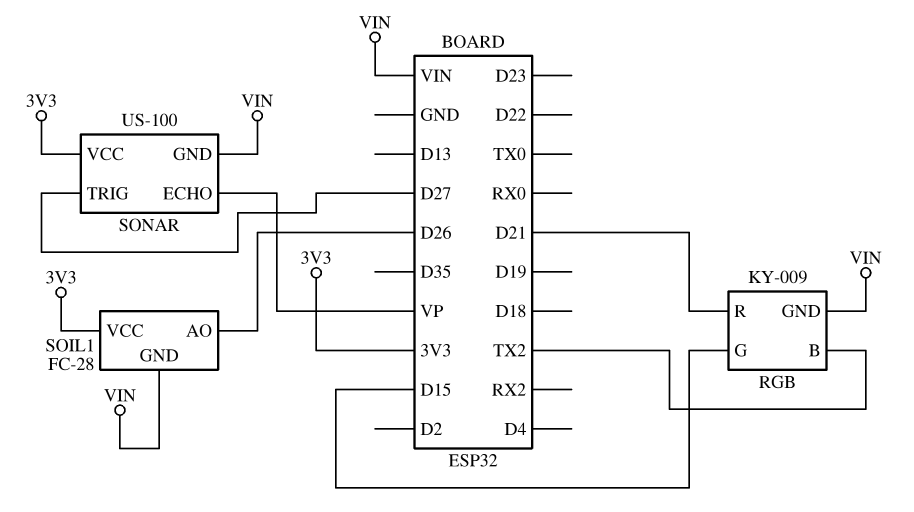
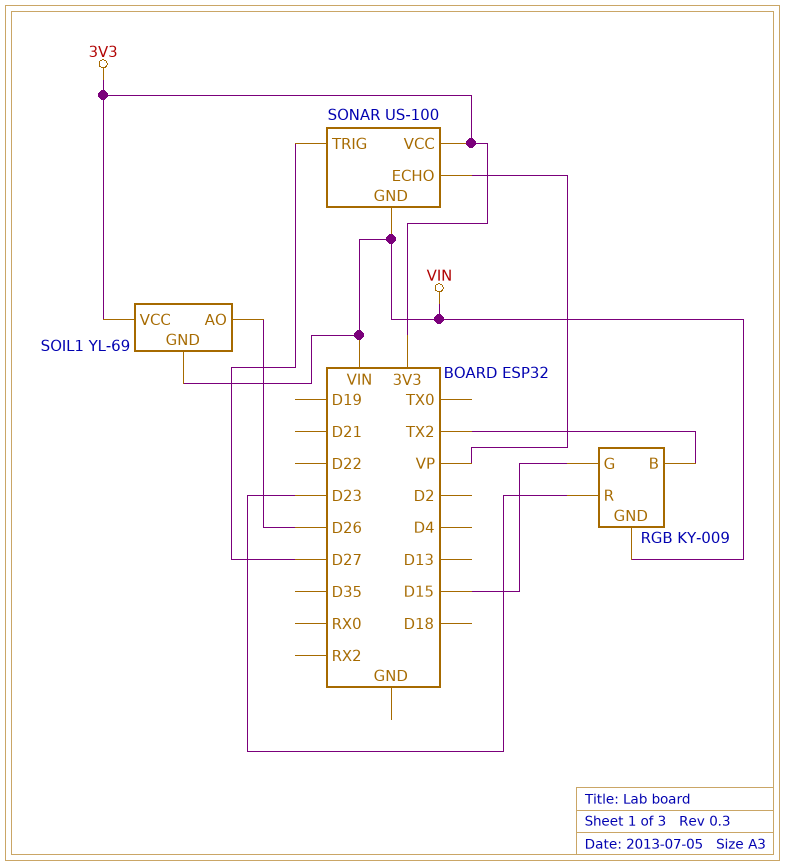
RGB pin R: D21 -> D23
SOIL1: FC-28 -> YL-69

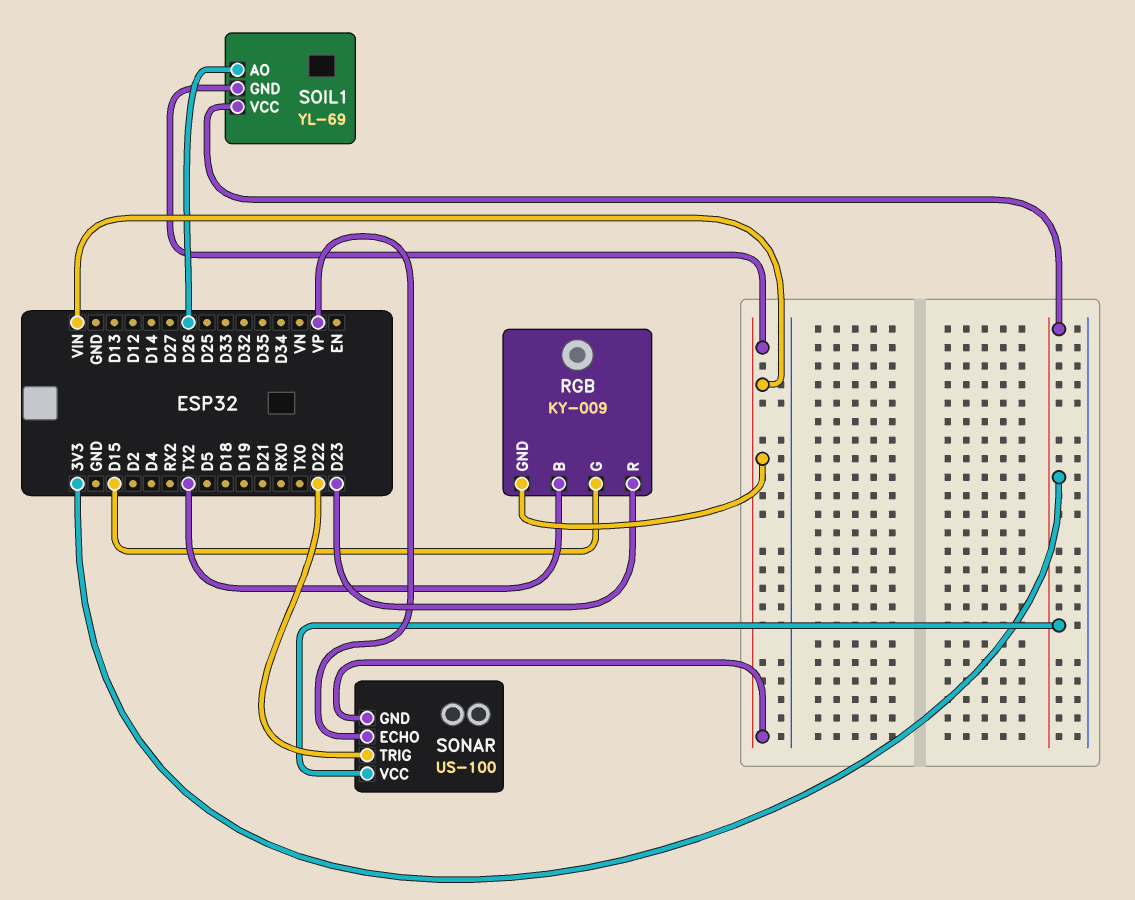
SONAR pin TRIG: D27 -> D22

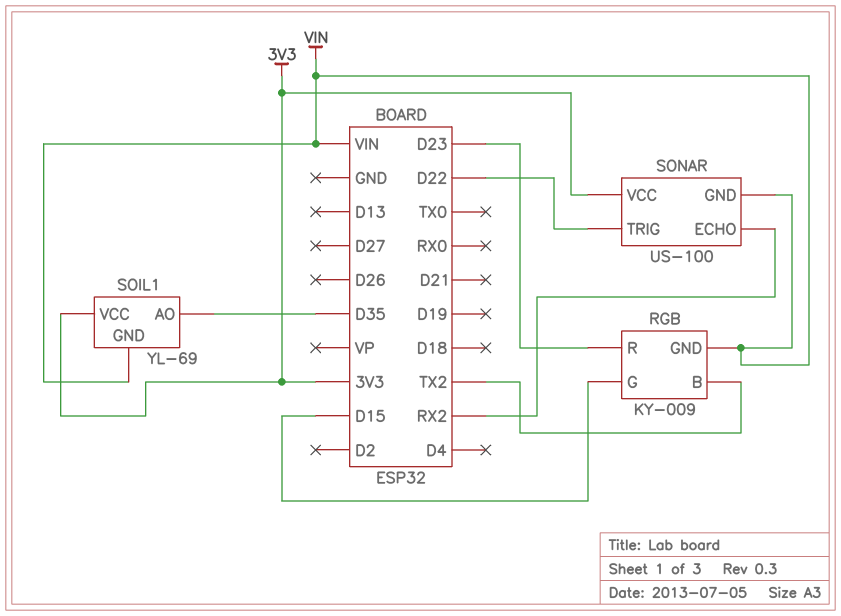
SOIL1 pin AO: D26 -> D35
SONAR pin ECHO: VP -> RX2

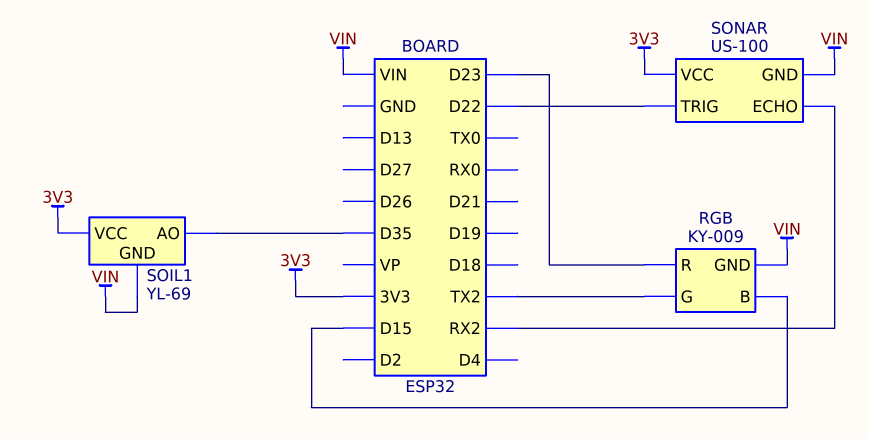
RGB pin B: TX2 -> D15
RGB pin G: D15 -> TX2

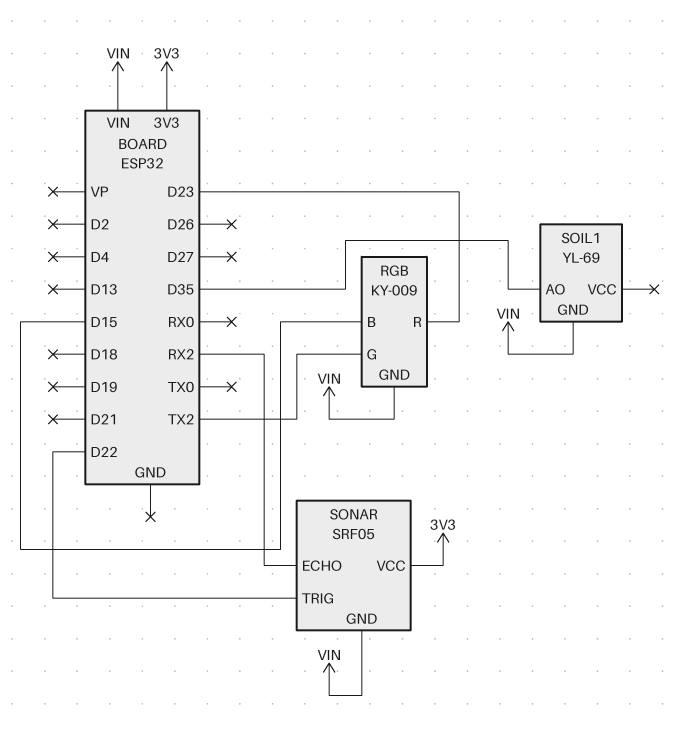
SOIL1 pin VCC: 3V3 -> none
SONAR: US-100 -> SRF05

